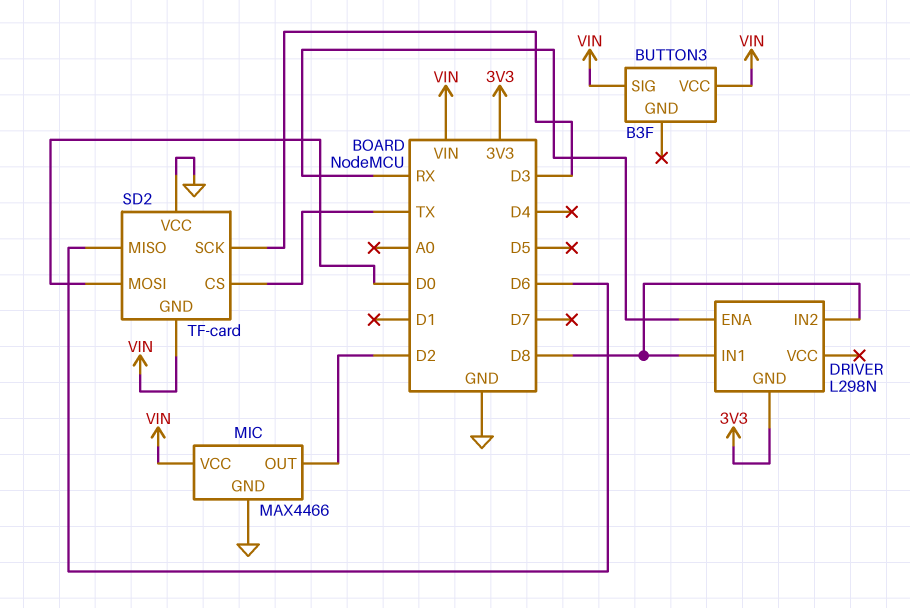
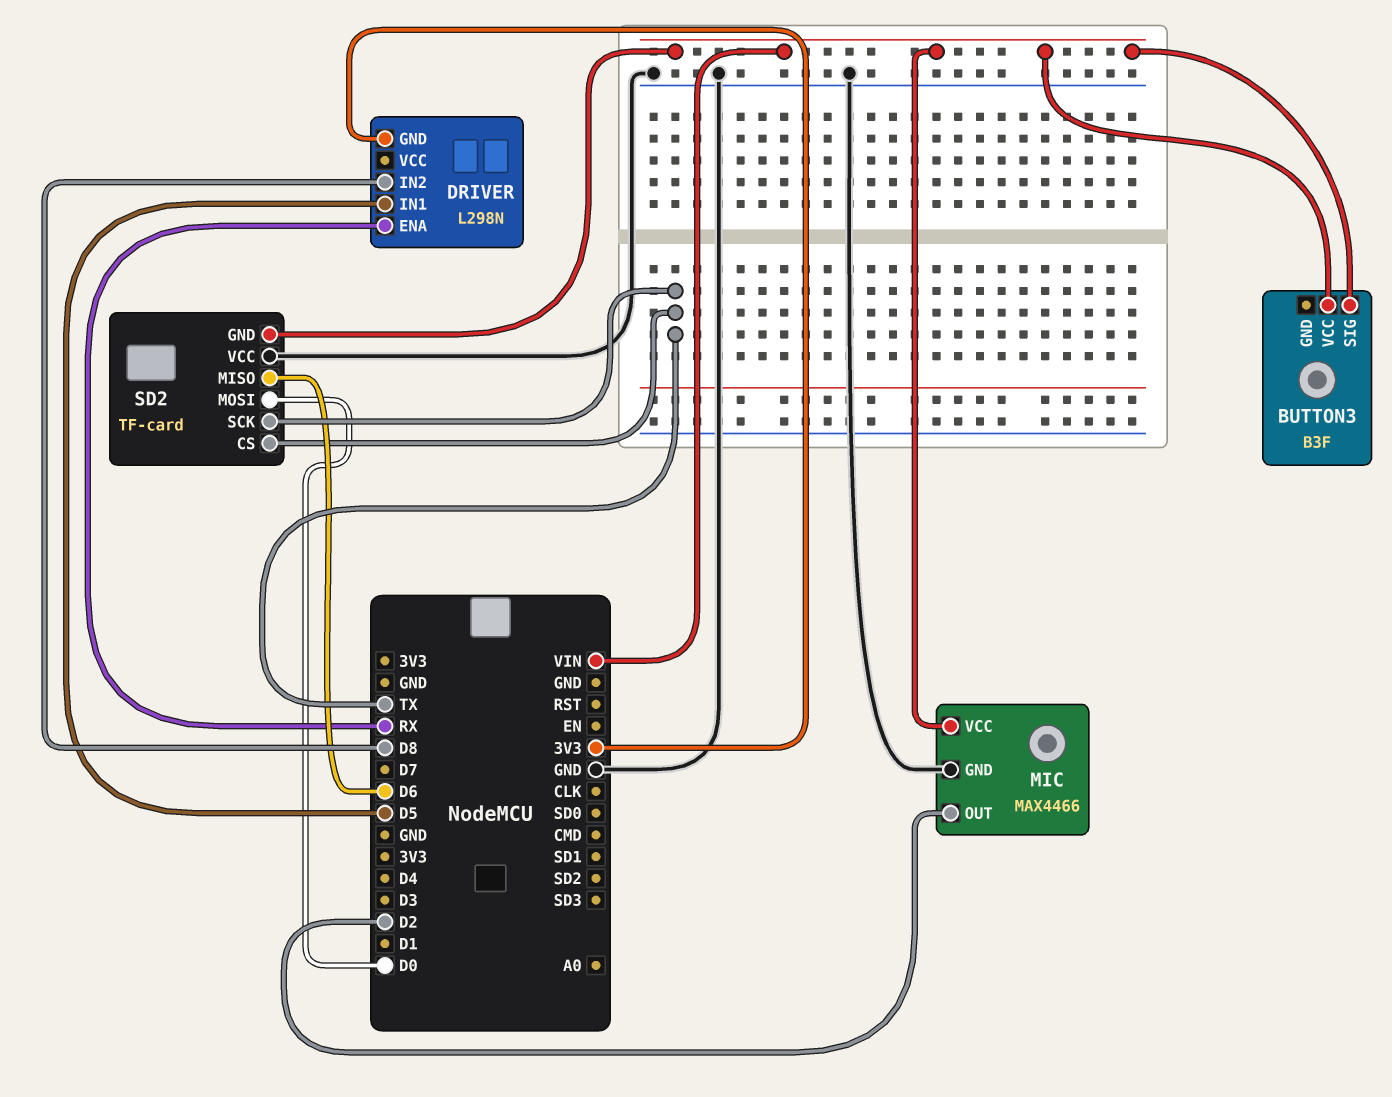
DRIVER pin IN1: D8 -> D5
SD2 pin SCK: D3 -> TX

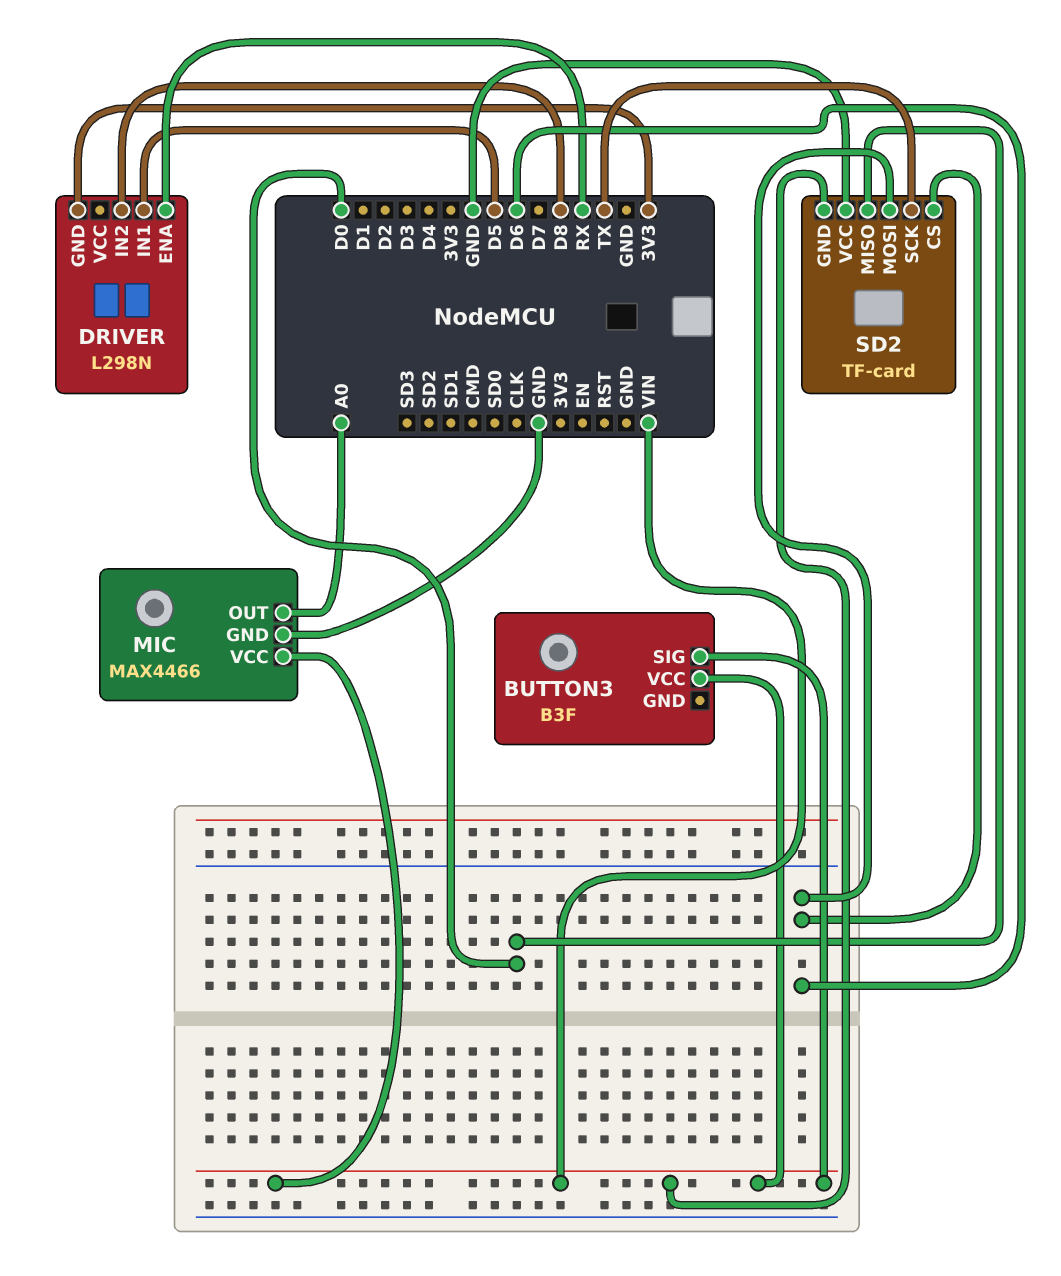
MIC pin OUT: D2 -> A0
SD2 pin CS: TX -> D6
SD2 pin MISO: D6 -> D0
SD2 pin MOSI: D0 -> D6

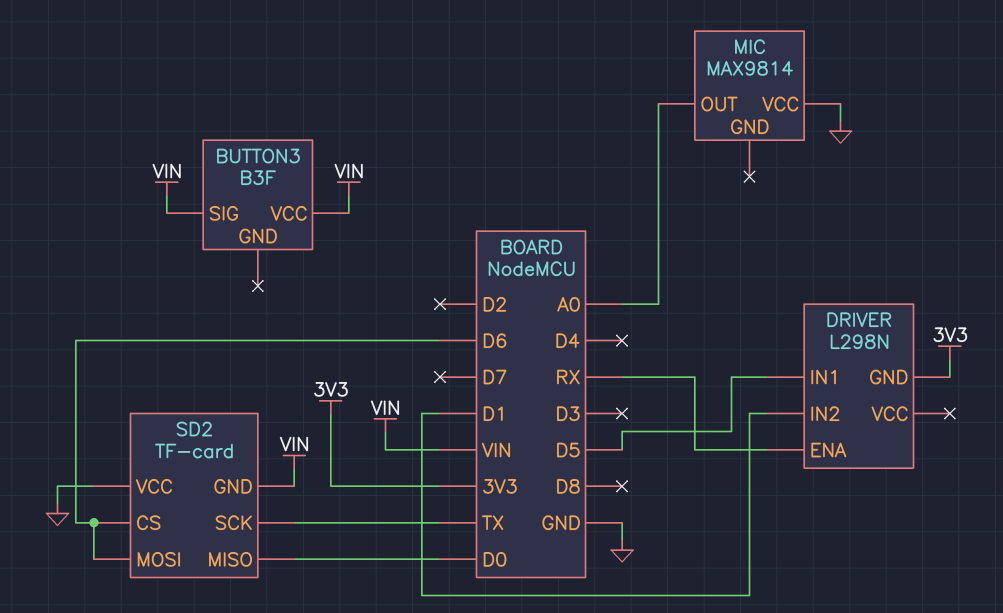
DRIVER pin IN2: D8 -> D1
MIC: MAX4466 -> MAX9814
MIC pin GND: GND -> none
MIC pin VCC: VIN -> GND

